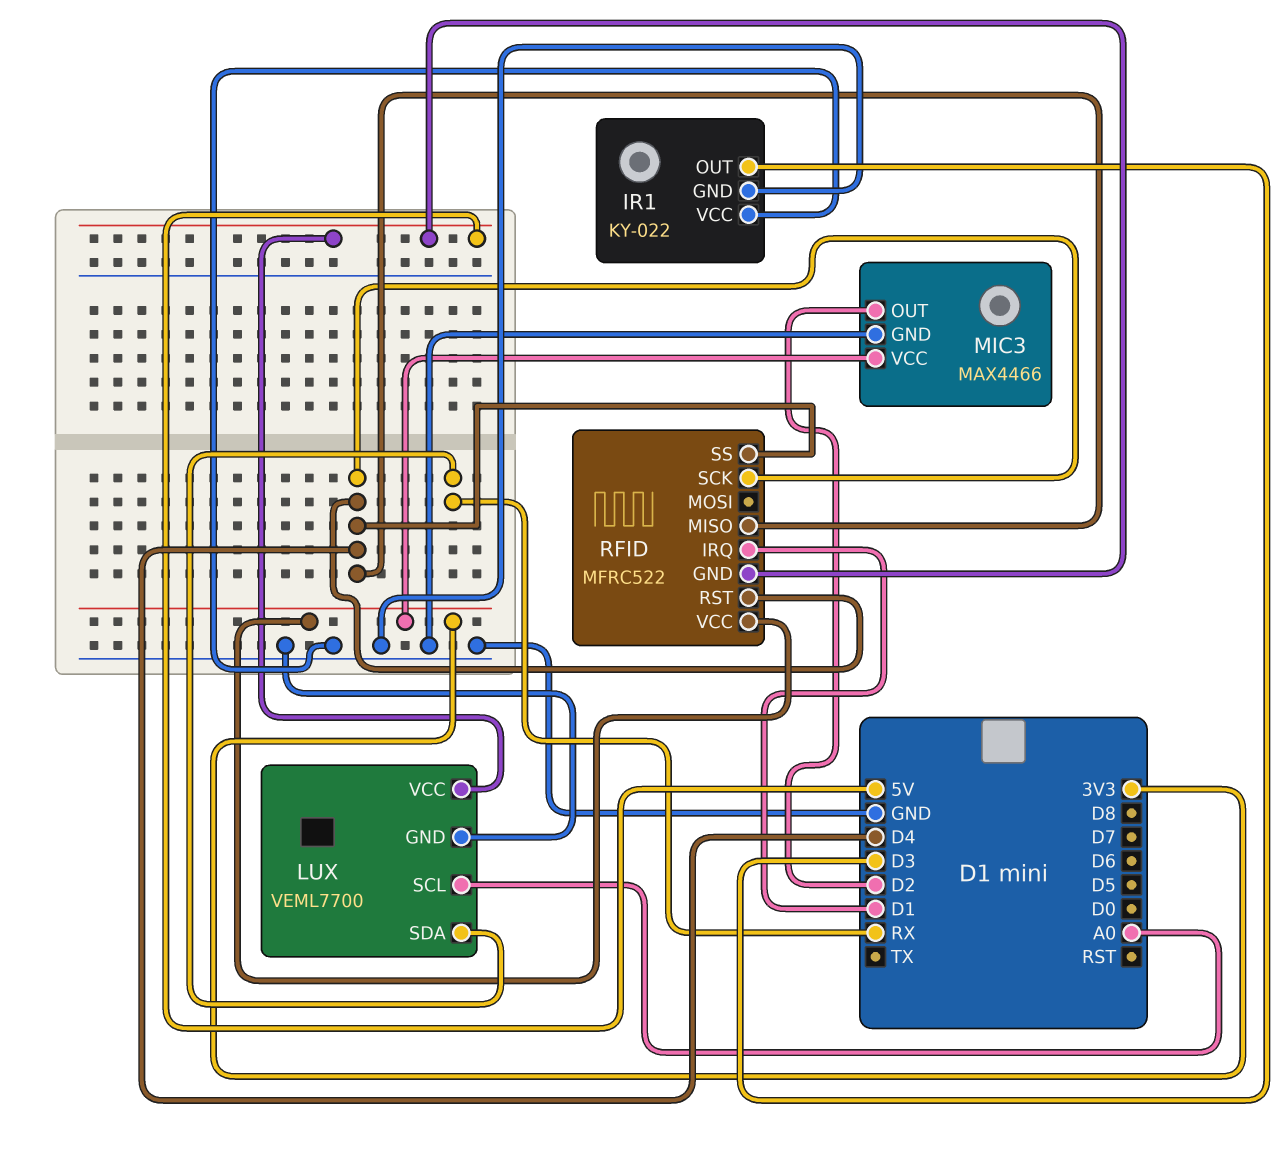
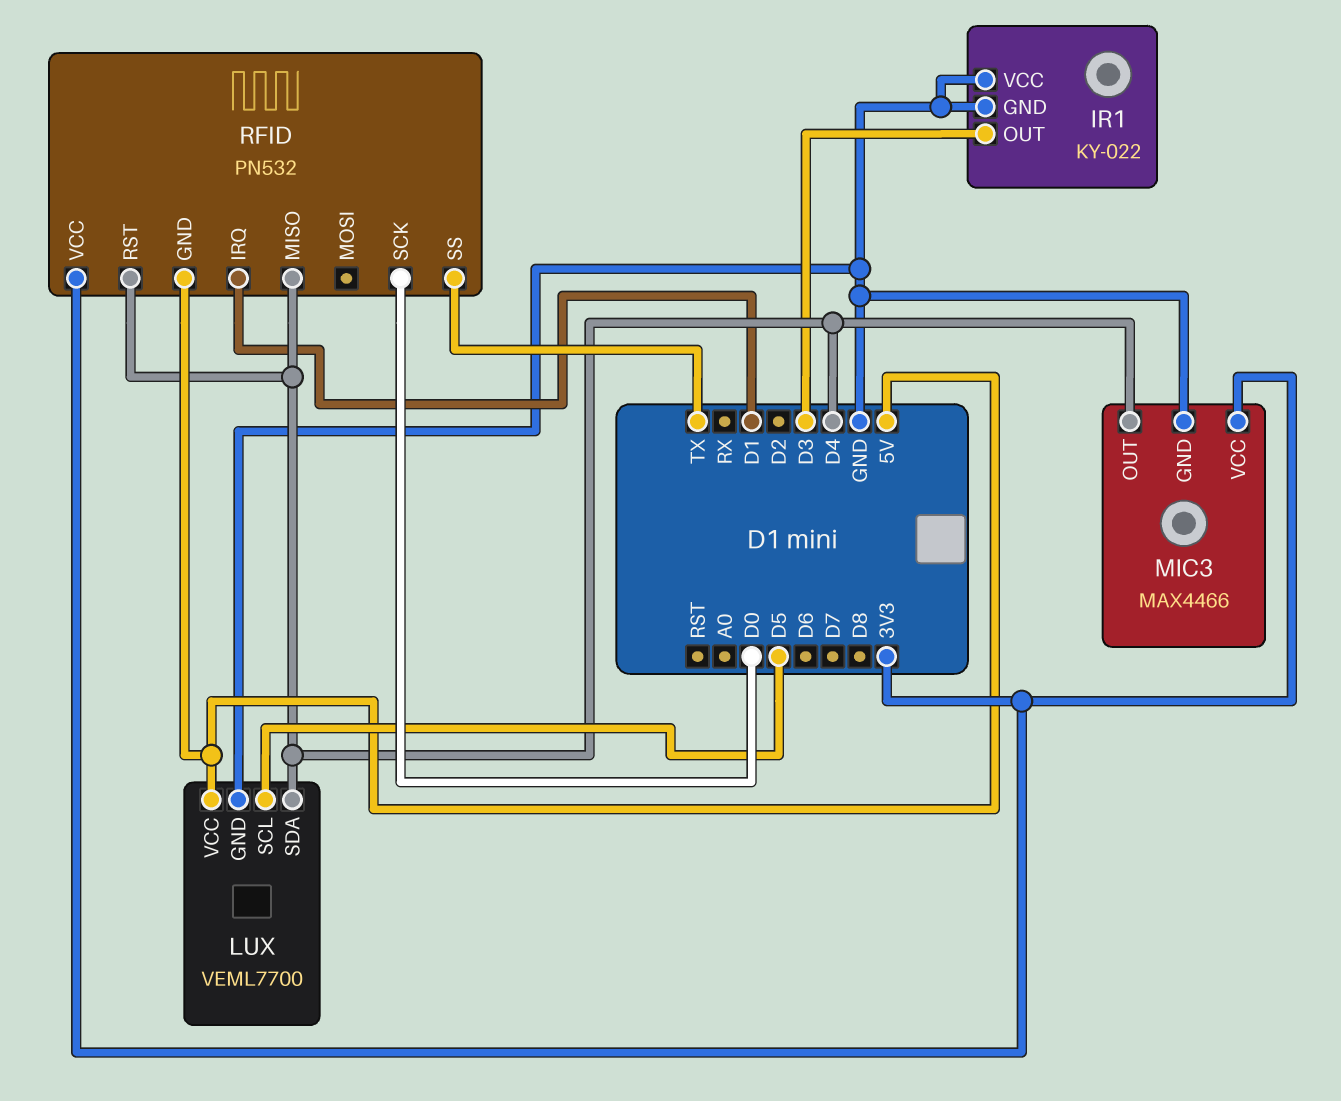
LUX pin SCL: A0 -> D5
LUX pin SDA: RX -> D4
MIC3 pin OUT: D2 -> D4
RFID: MFRC522 -> PN532
RFID pin SCK: D4 -> D0
RFID pin SS: D4 -> TX

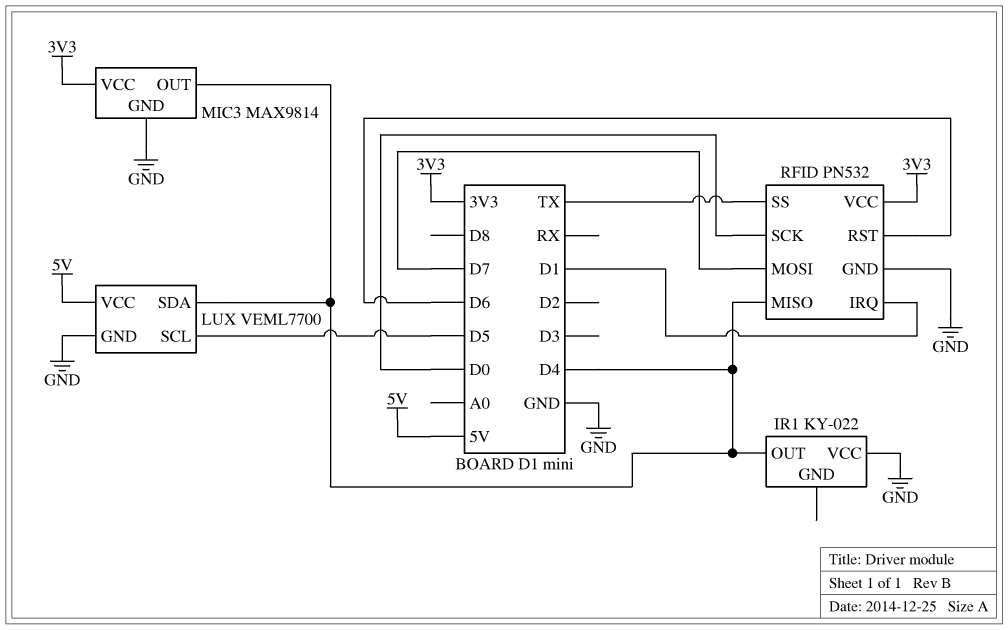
IR1 pin GND: GND -> none
IR1 pin OUT: D3 -> D4
MIC3: MAX4466 -> MAX9814
RFID pin GND: 5V -> GND
RFID pin MOSI: none -> D7
RFID pin RST: D4 -> D6

